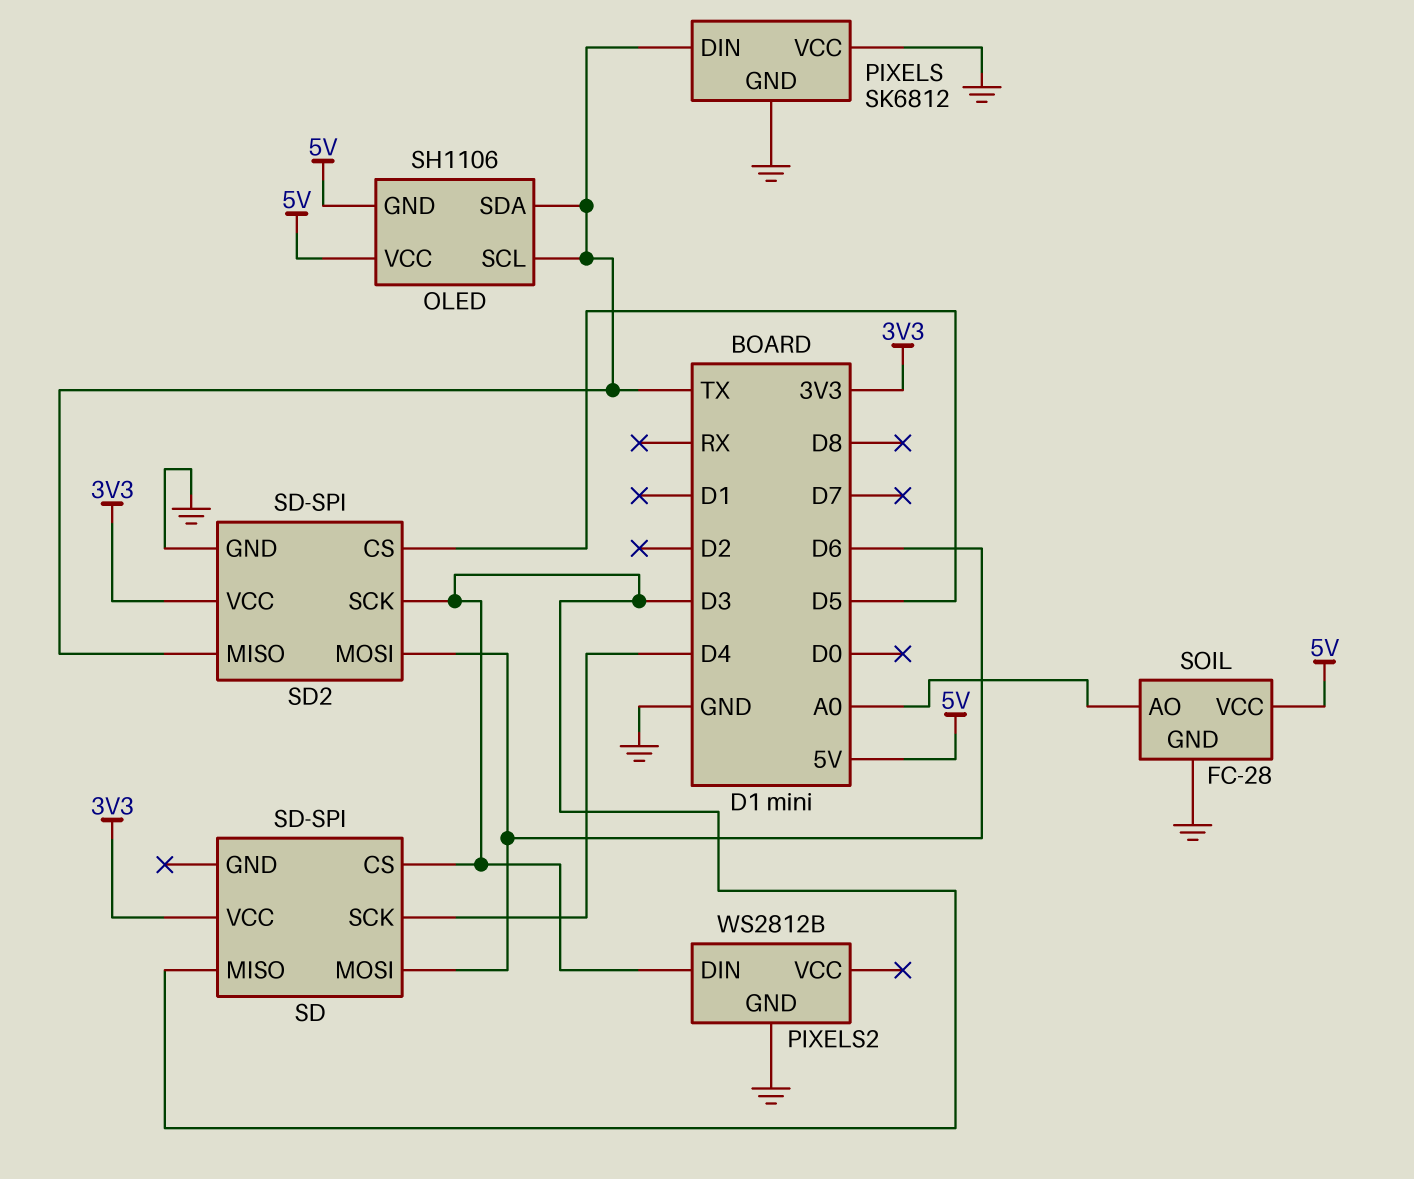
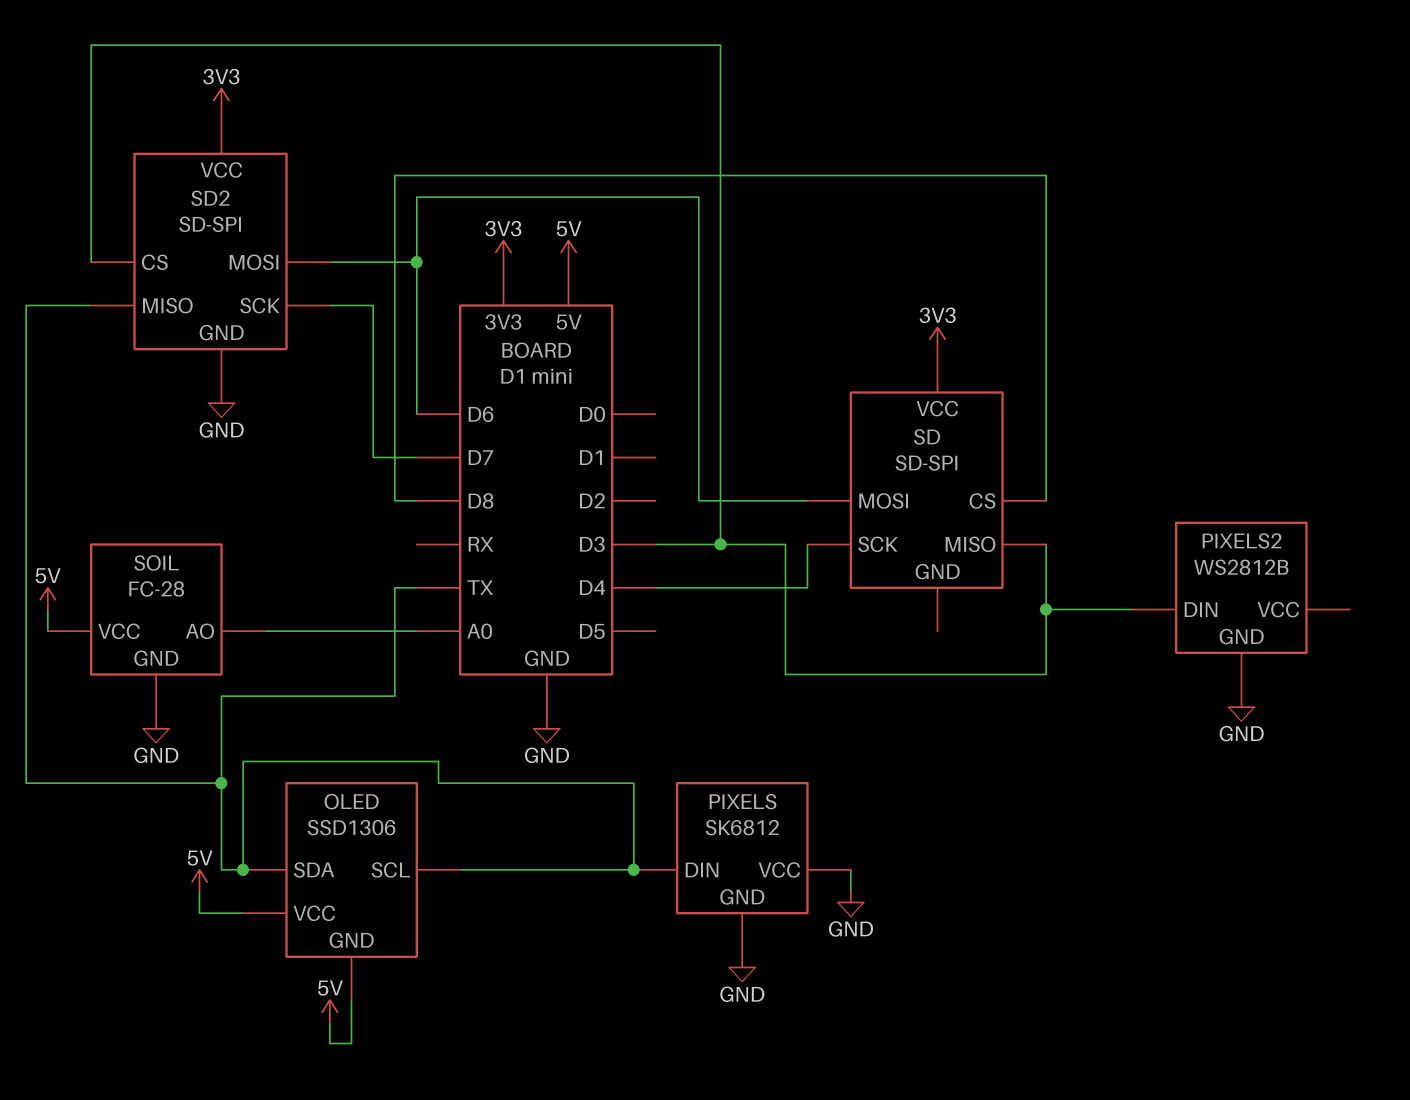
OLED: SH1106 -> SSD1306
SD pin CS: D3 -> D8
SD2 pin CS: D5 -> D3
SD2 pin SCK: D3 -> D7

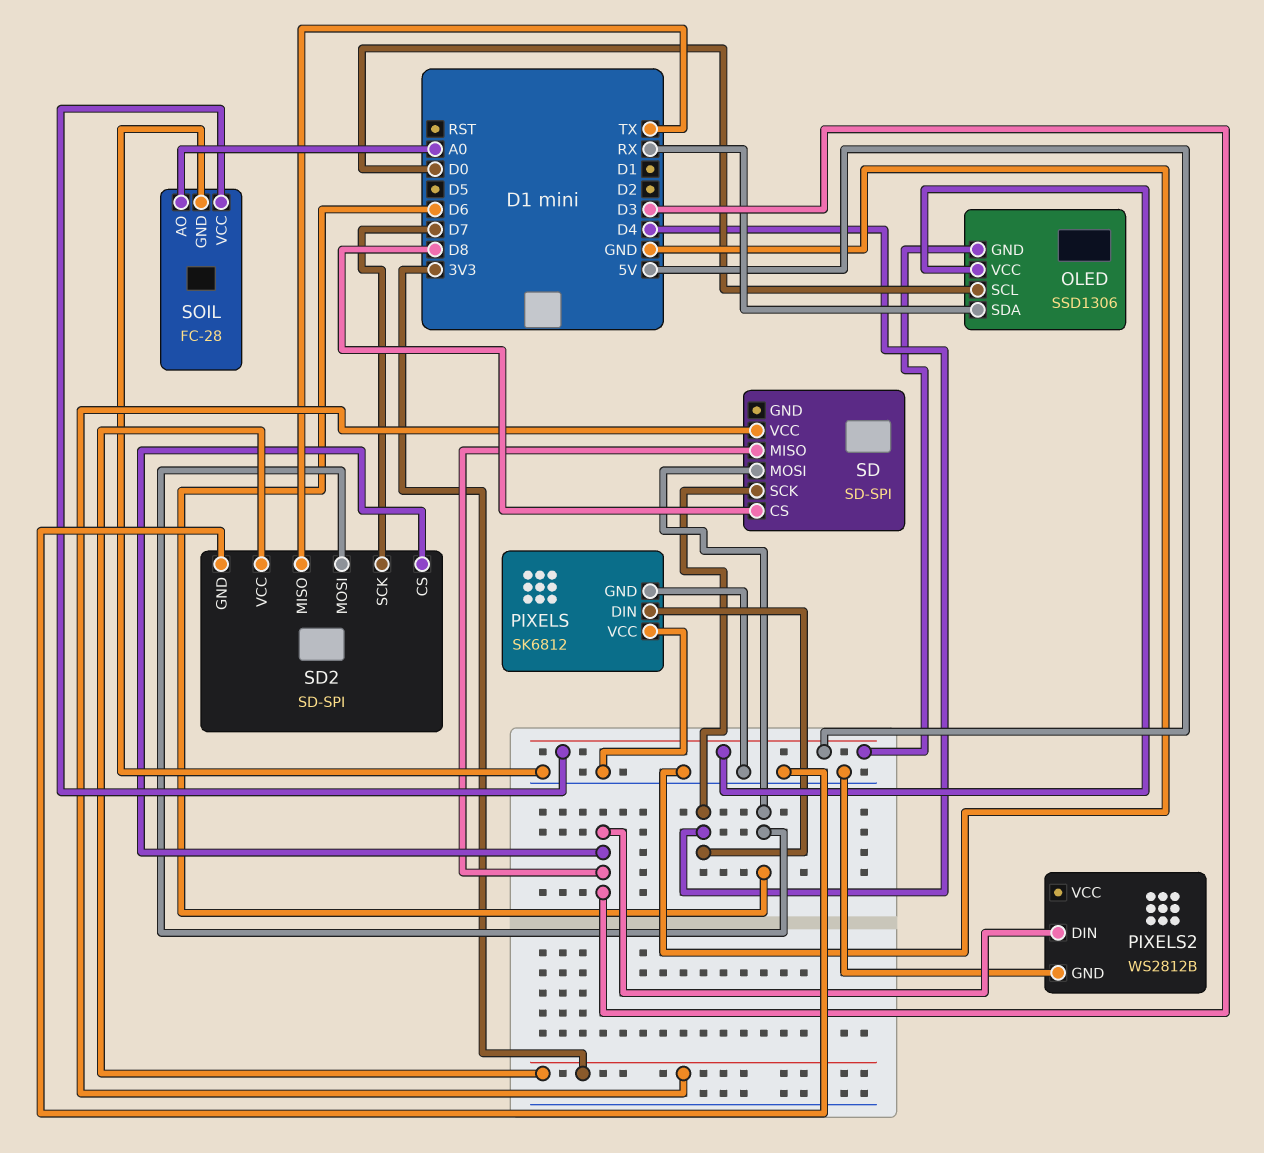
OLED pin SCL: TX -> D0
OLED pin SDA: TX -> RX
PIXELS pin DIN: TX -> D4

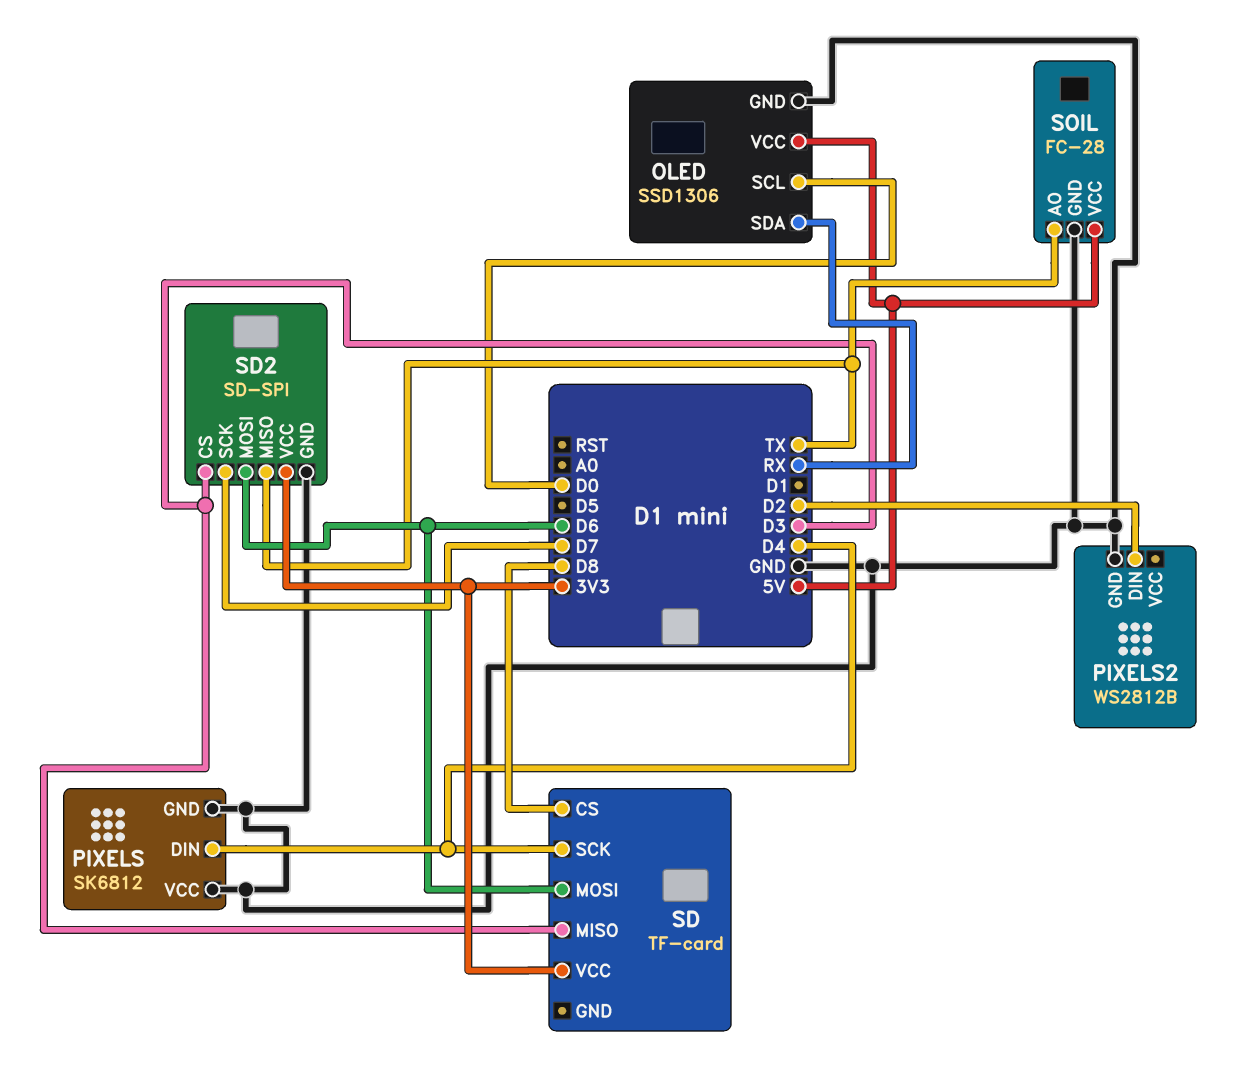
OLED pin GND: 5V -> GND
PIXELS2 pin DIN: D3 -> D2
SD: SD-SPI -> TF-card
SOIL pin AO: A0 -> TX

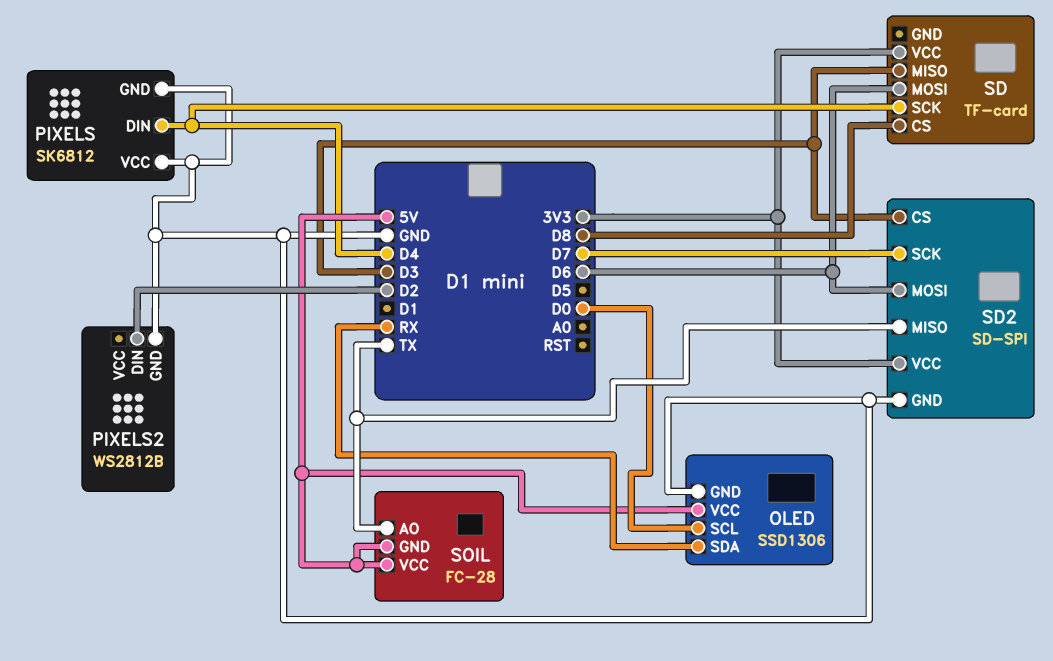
SOIL pin GND: GND -> 5V

